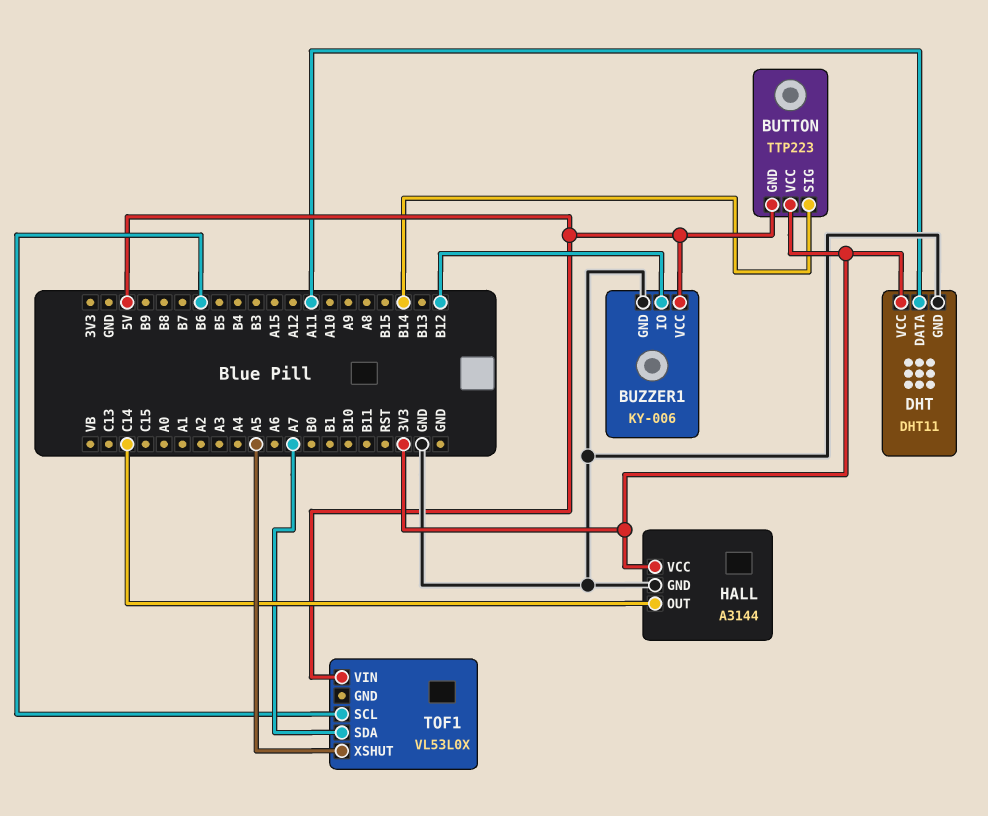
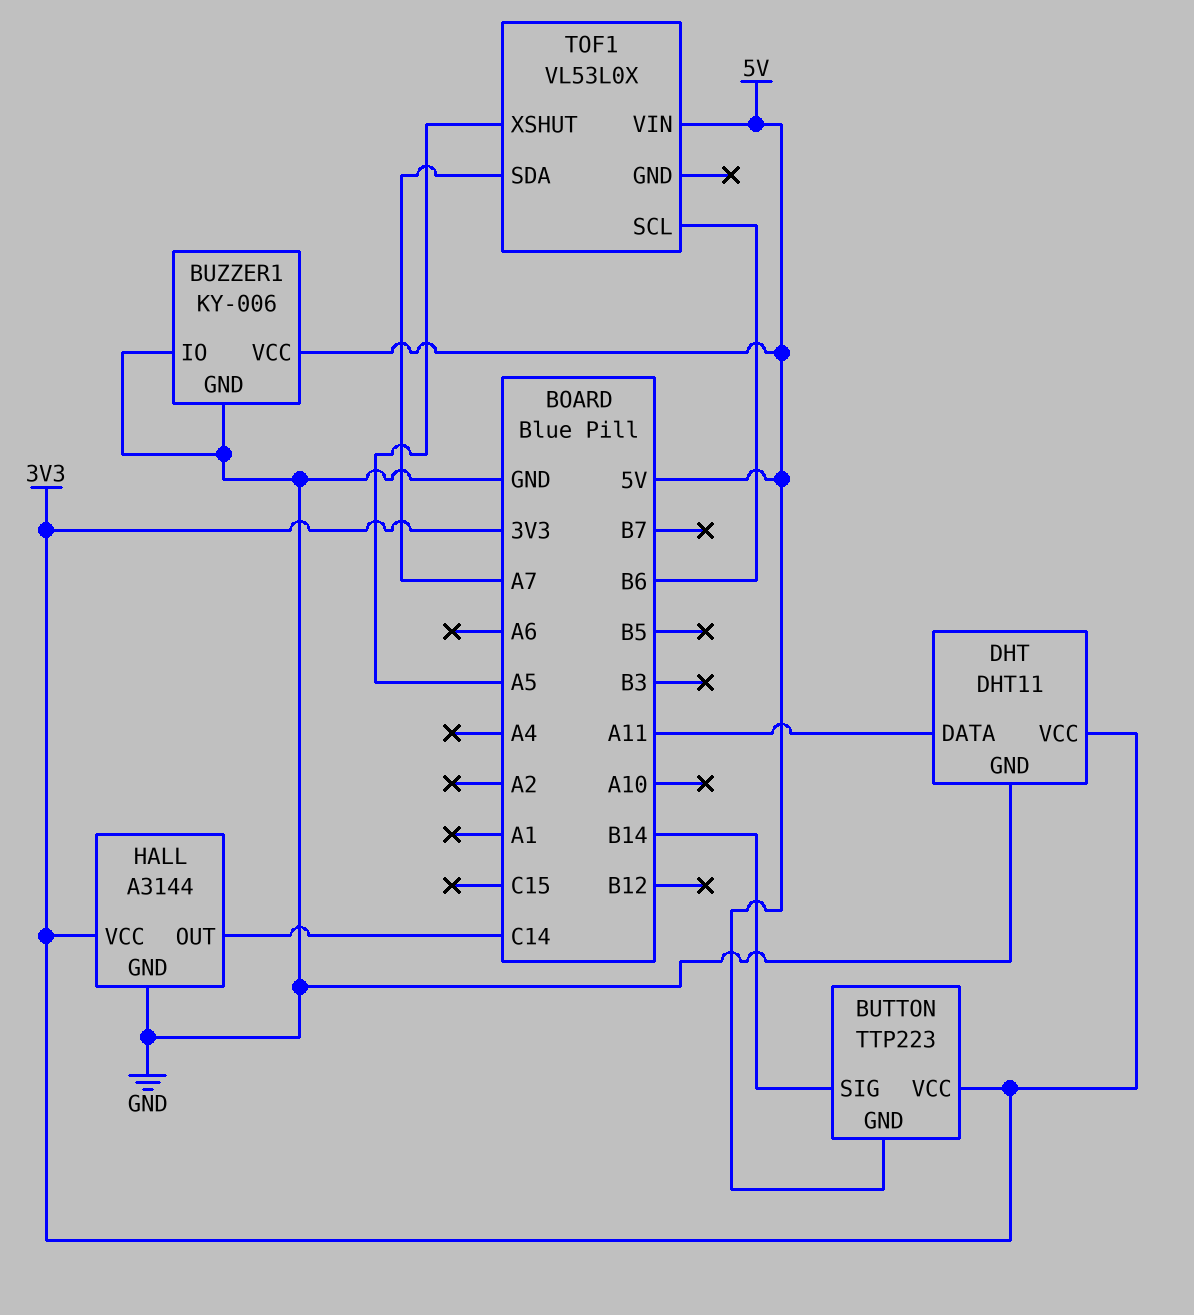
BUZZER1 pin IO: B12 -> GND

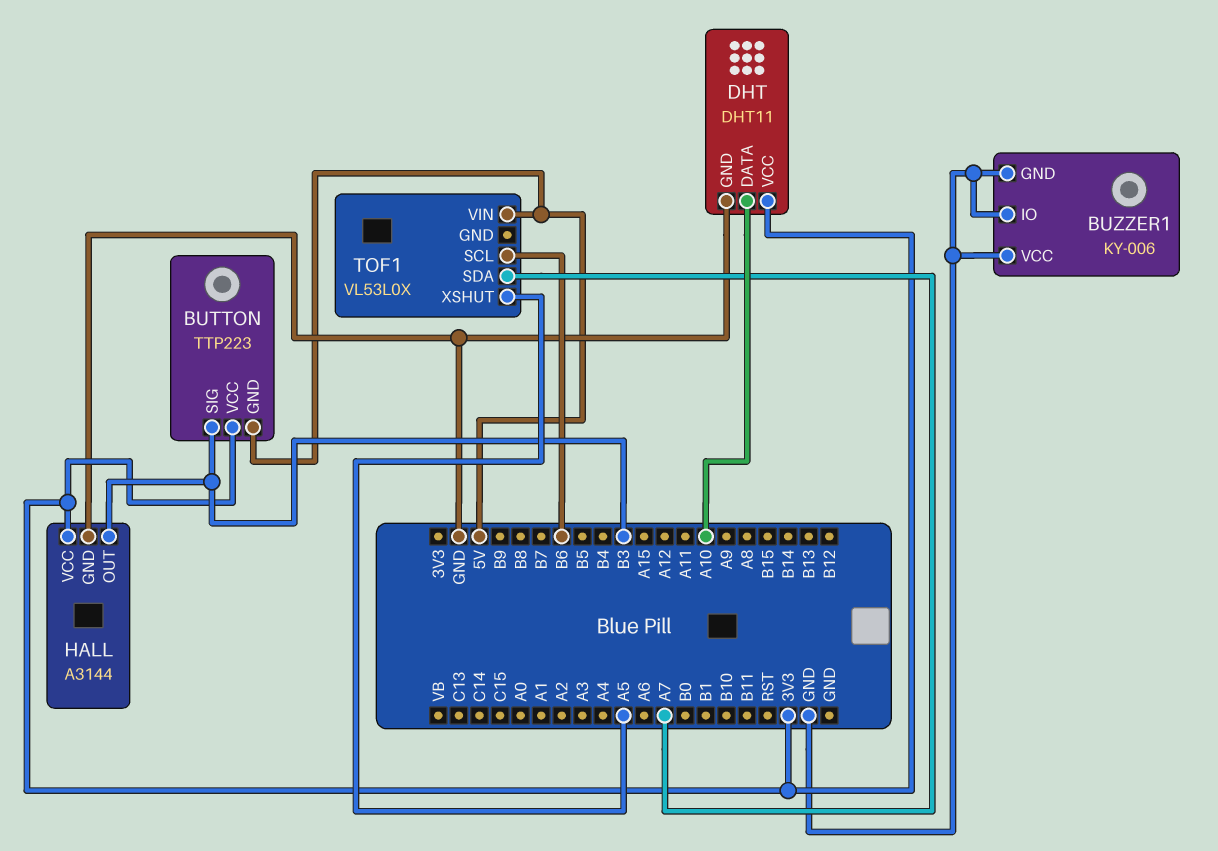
BUTTON pin SIG: B14 -> B3
BUZZER1 pin VCC: 5V -> GND
DHT pin DATA: A11 -> A10
HALL pin OUT: C14 -> B3

